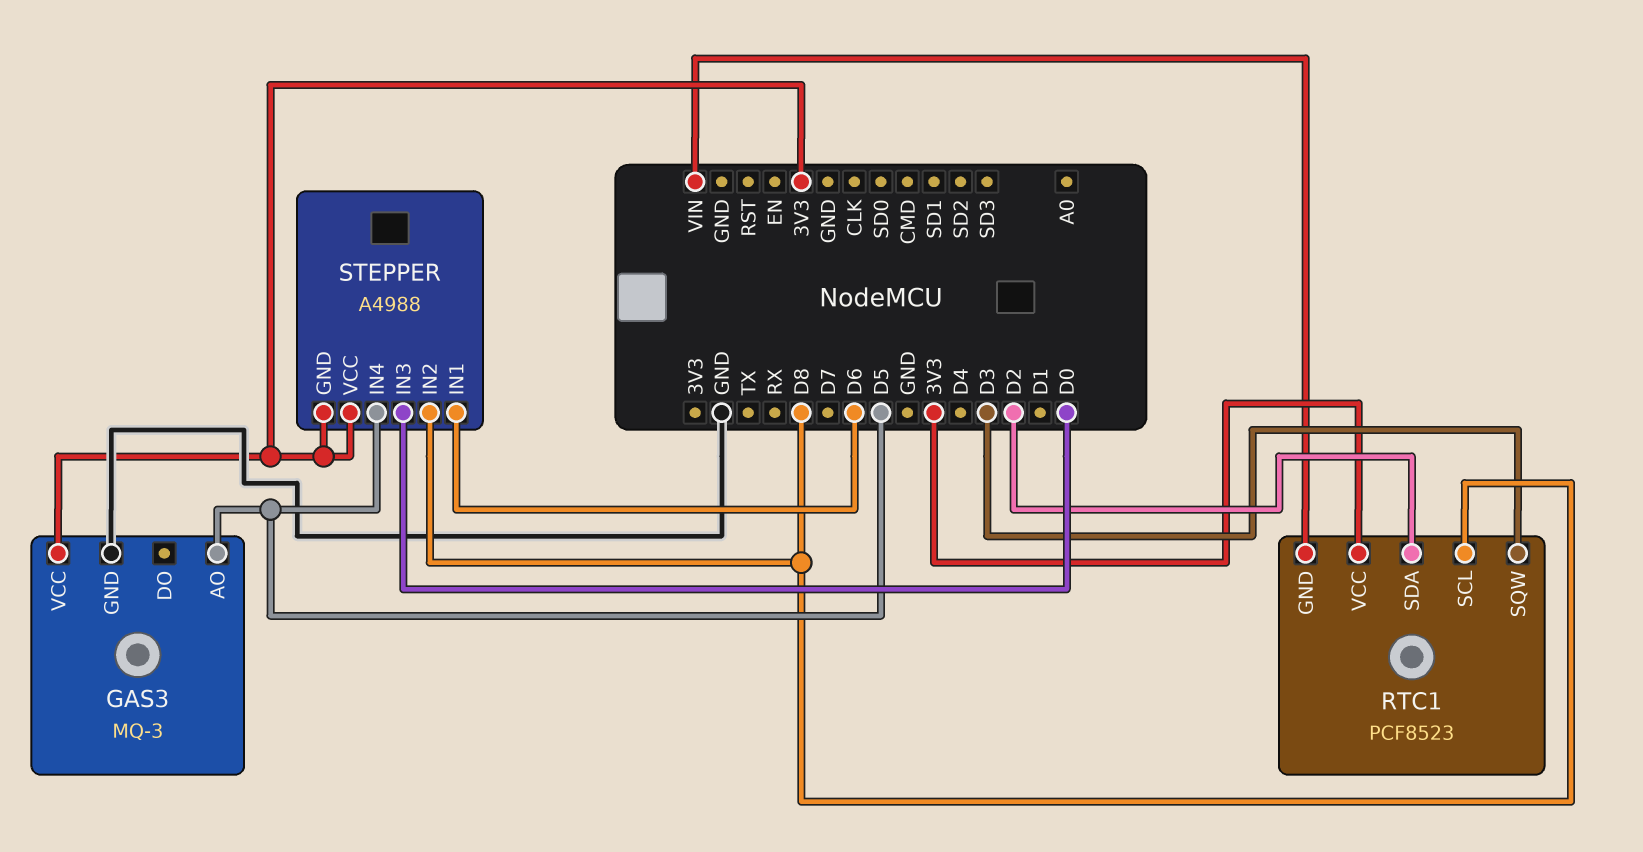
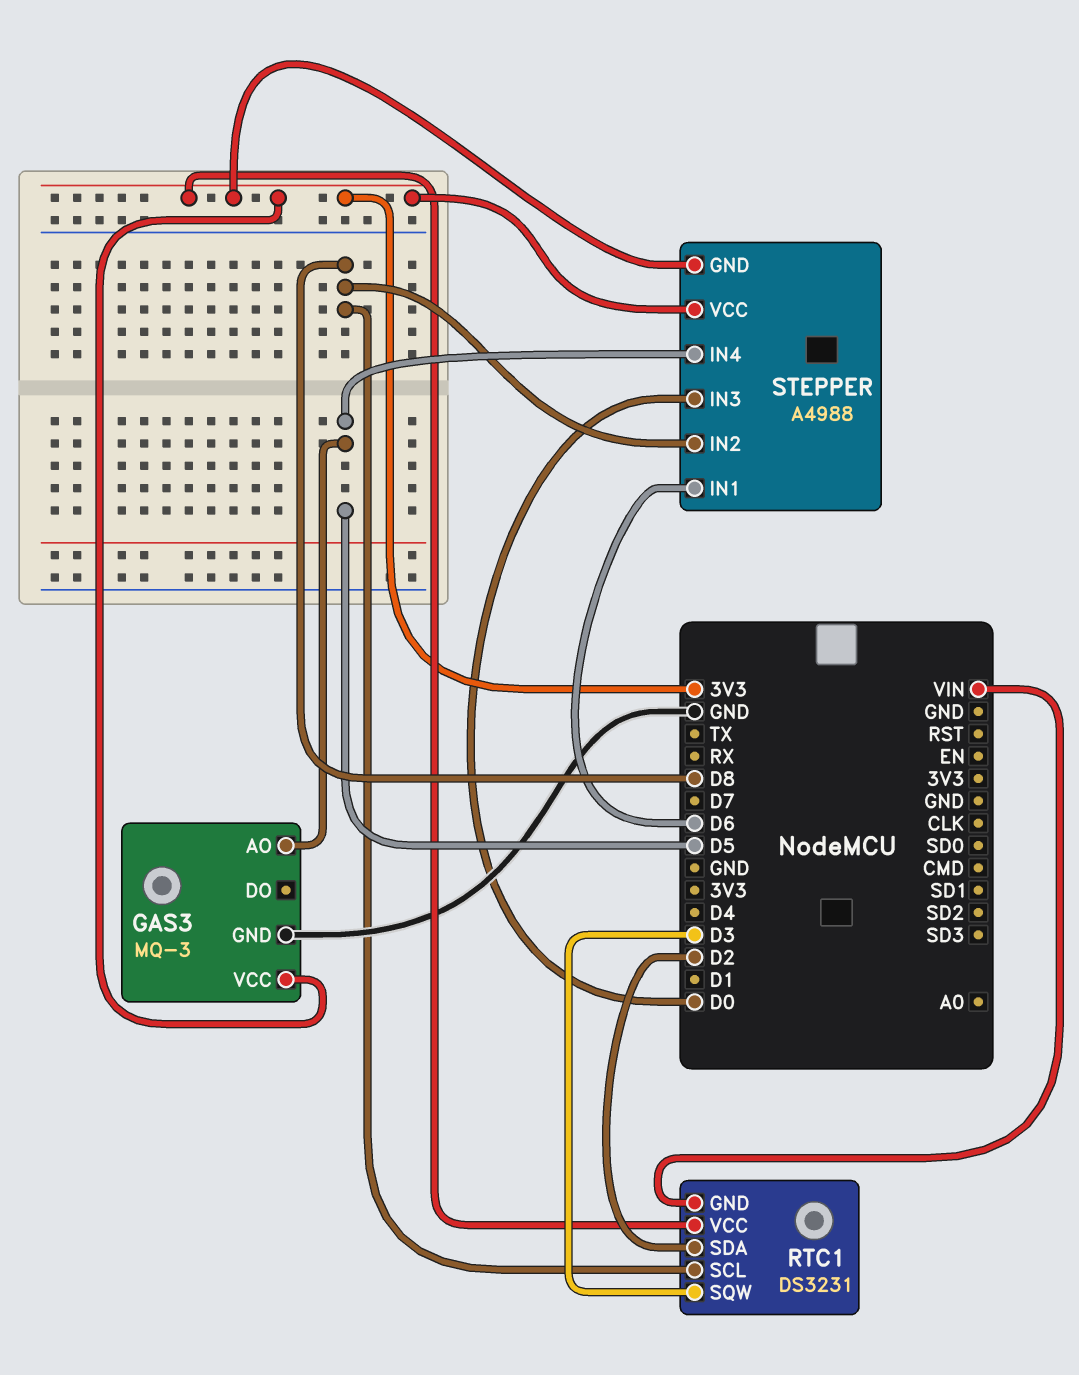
RTC1: PCF8523 -> DS3231

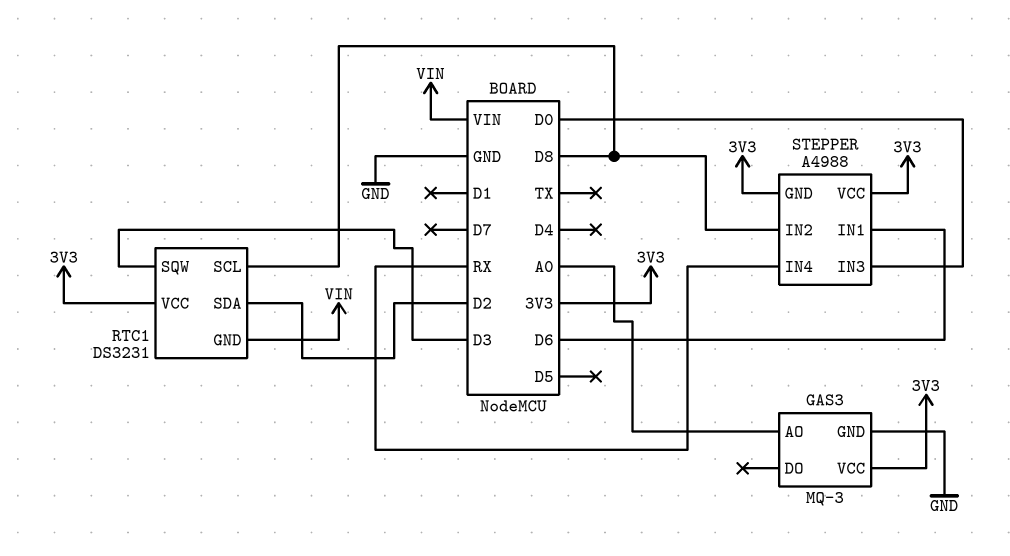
GAS3 pin AO: D5 -> A0
STEPPER pin IN4: D5 -> RX

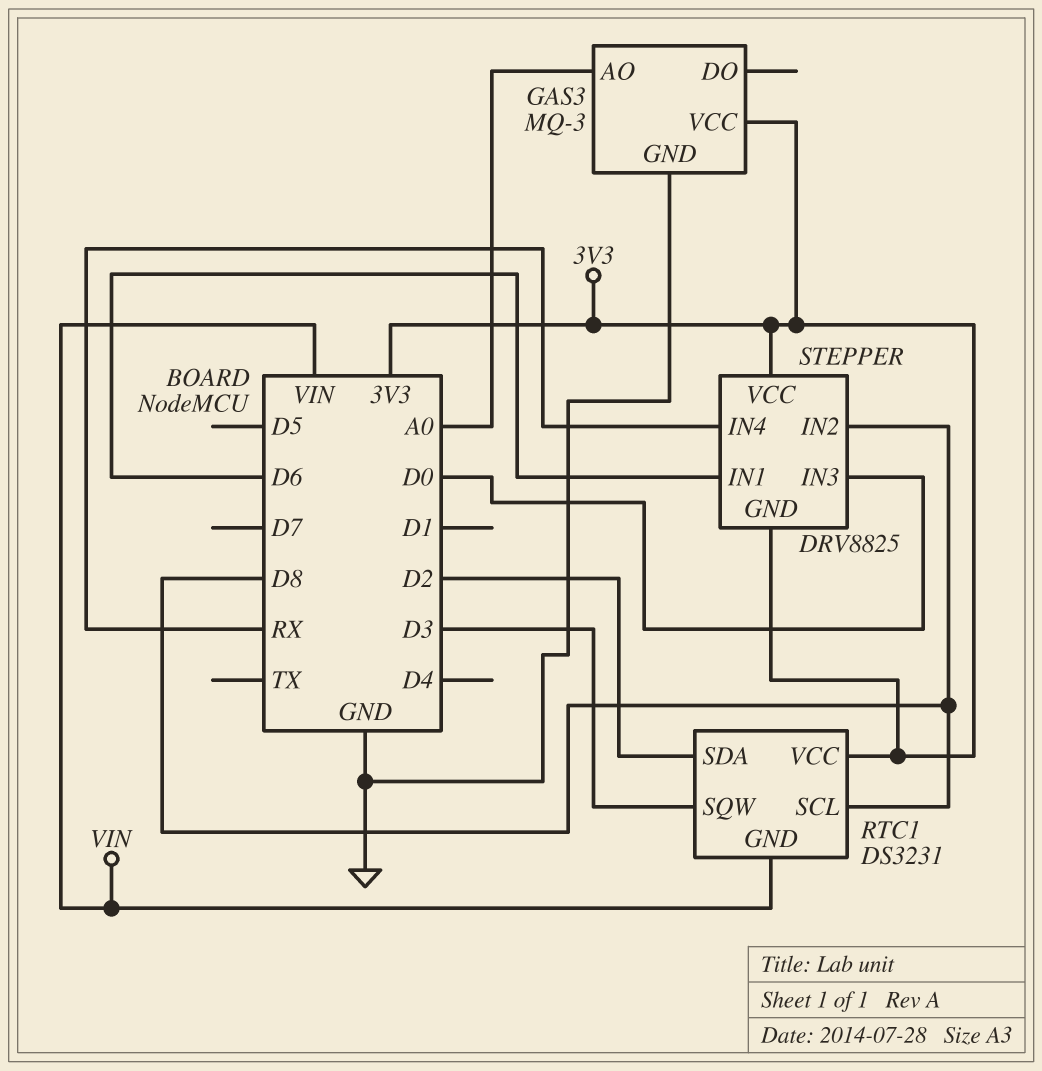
STEPPER: A4988 -> DRV8825

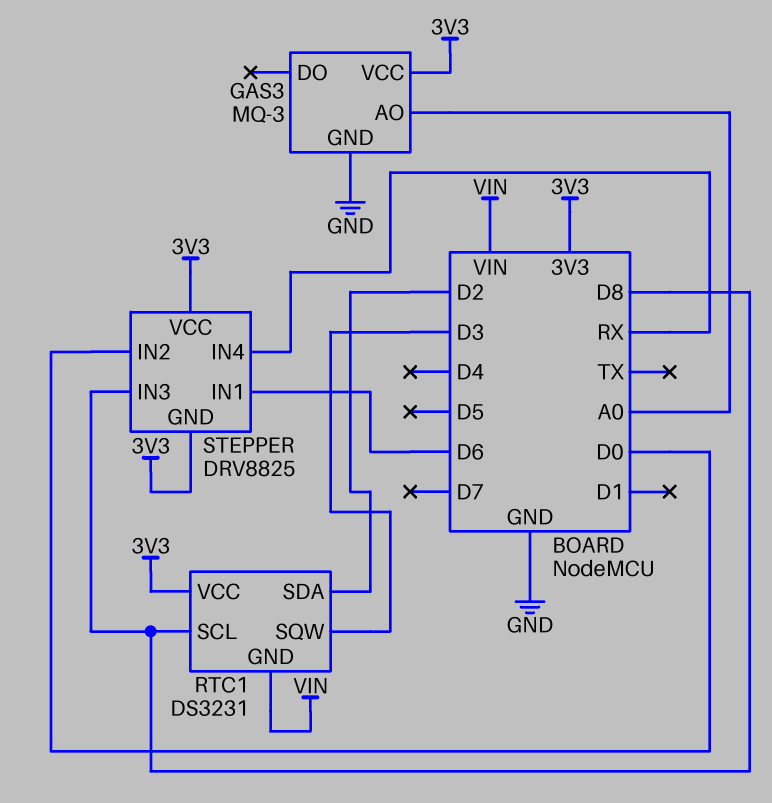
STEPPER pin IN2: D8 -> D0
STEPPER pin IN3: D0 -> D8

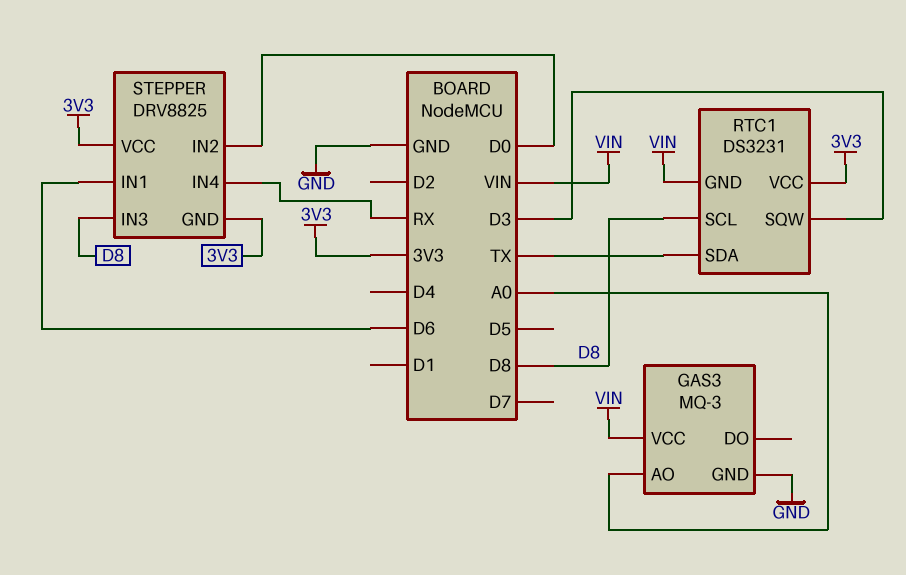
GAS3 pin VCC: 3V3 -> VIN
RTC1 pin SDA: D2 -> TX

